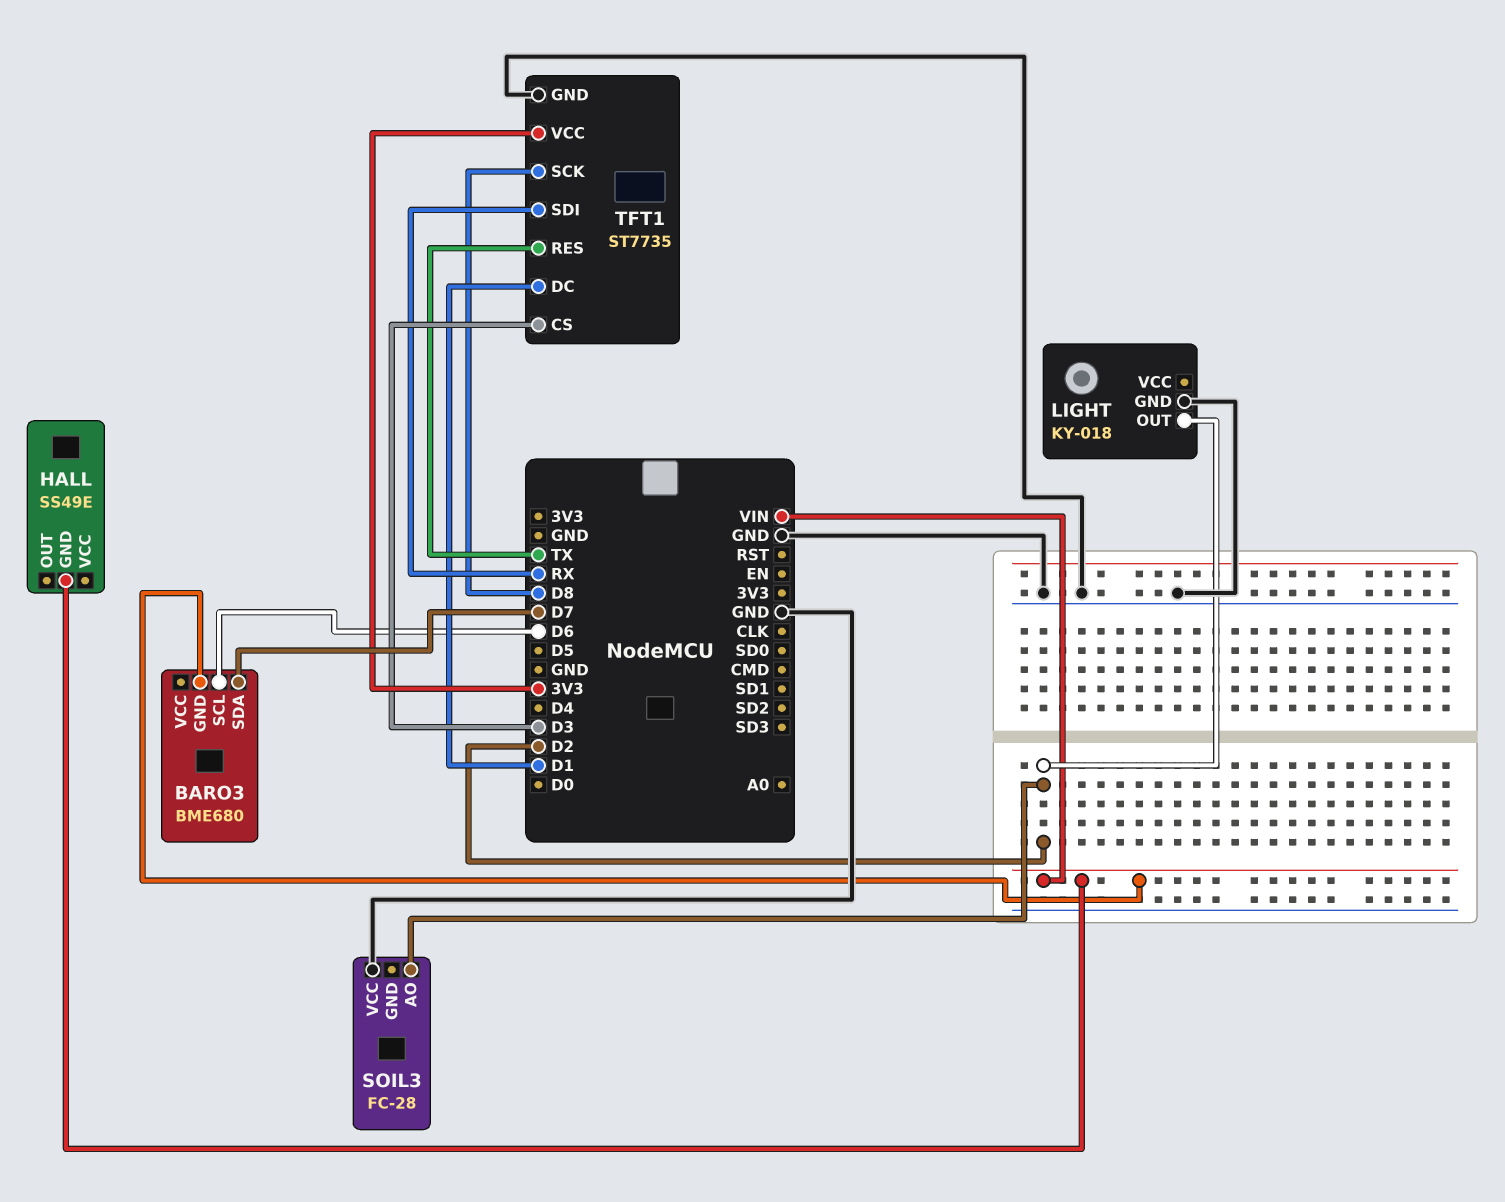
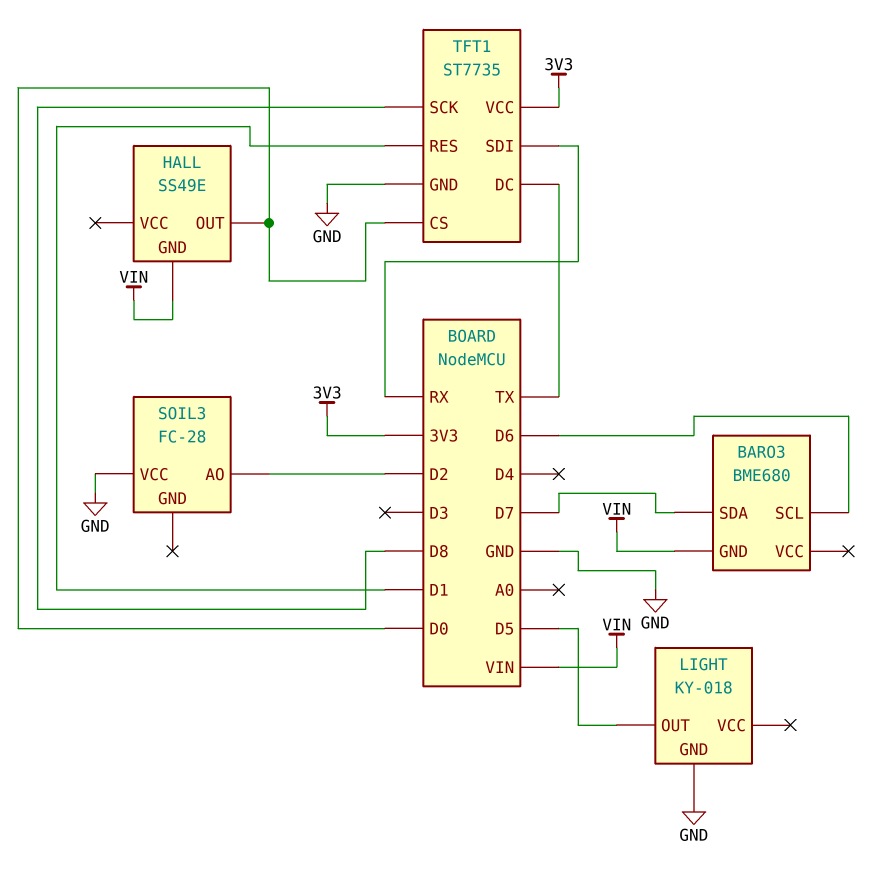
HALL pin OUT: none -> D0
LIGHT pin OUT: D2 -> D5
TFT1 pin CS: D3 -> D0
TFT1 pin DC: D1 -> TX
TFT1 pin RES: TX -> D1

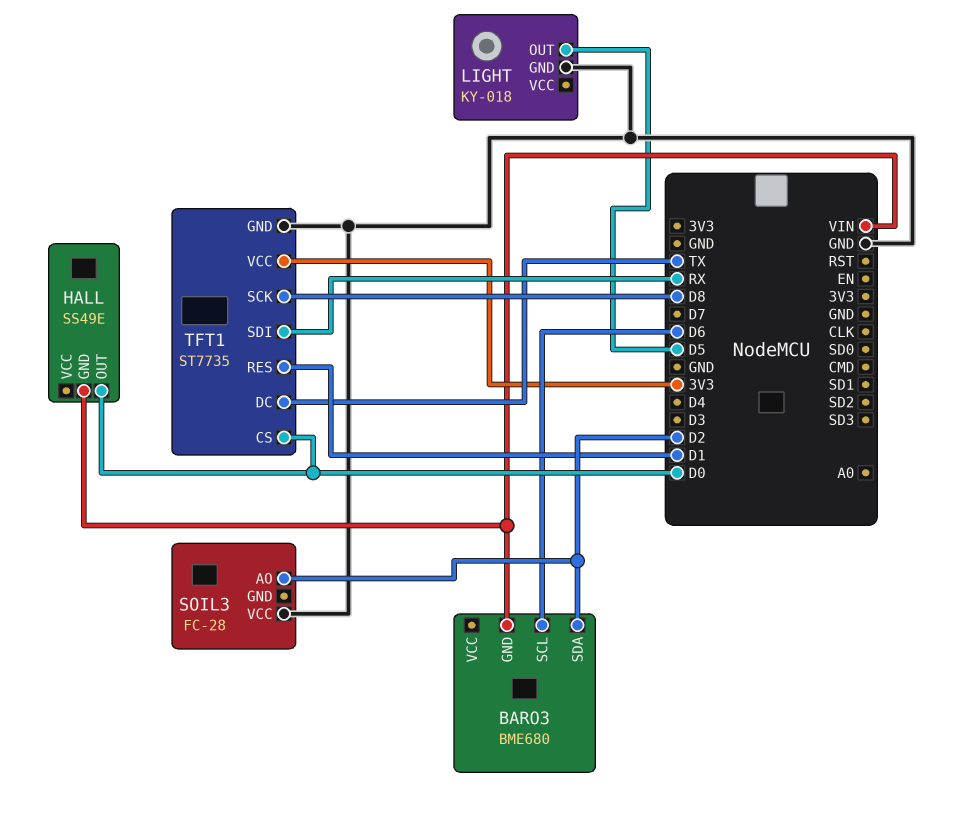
BARO3 pin SDA: D7 -> D2

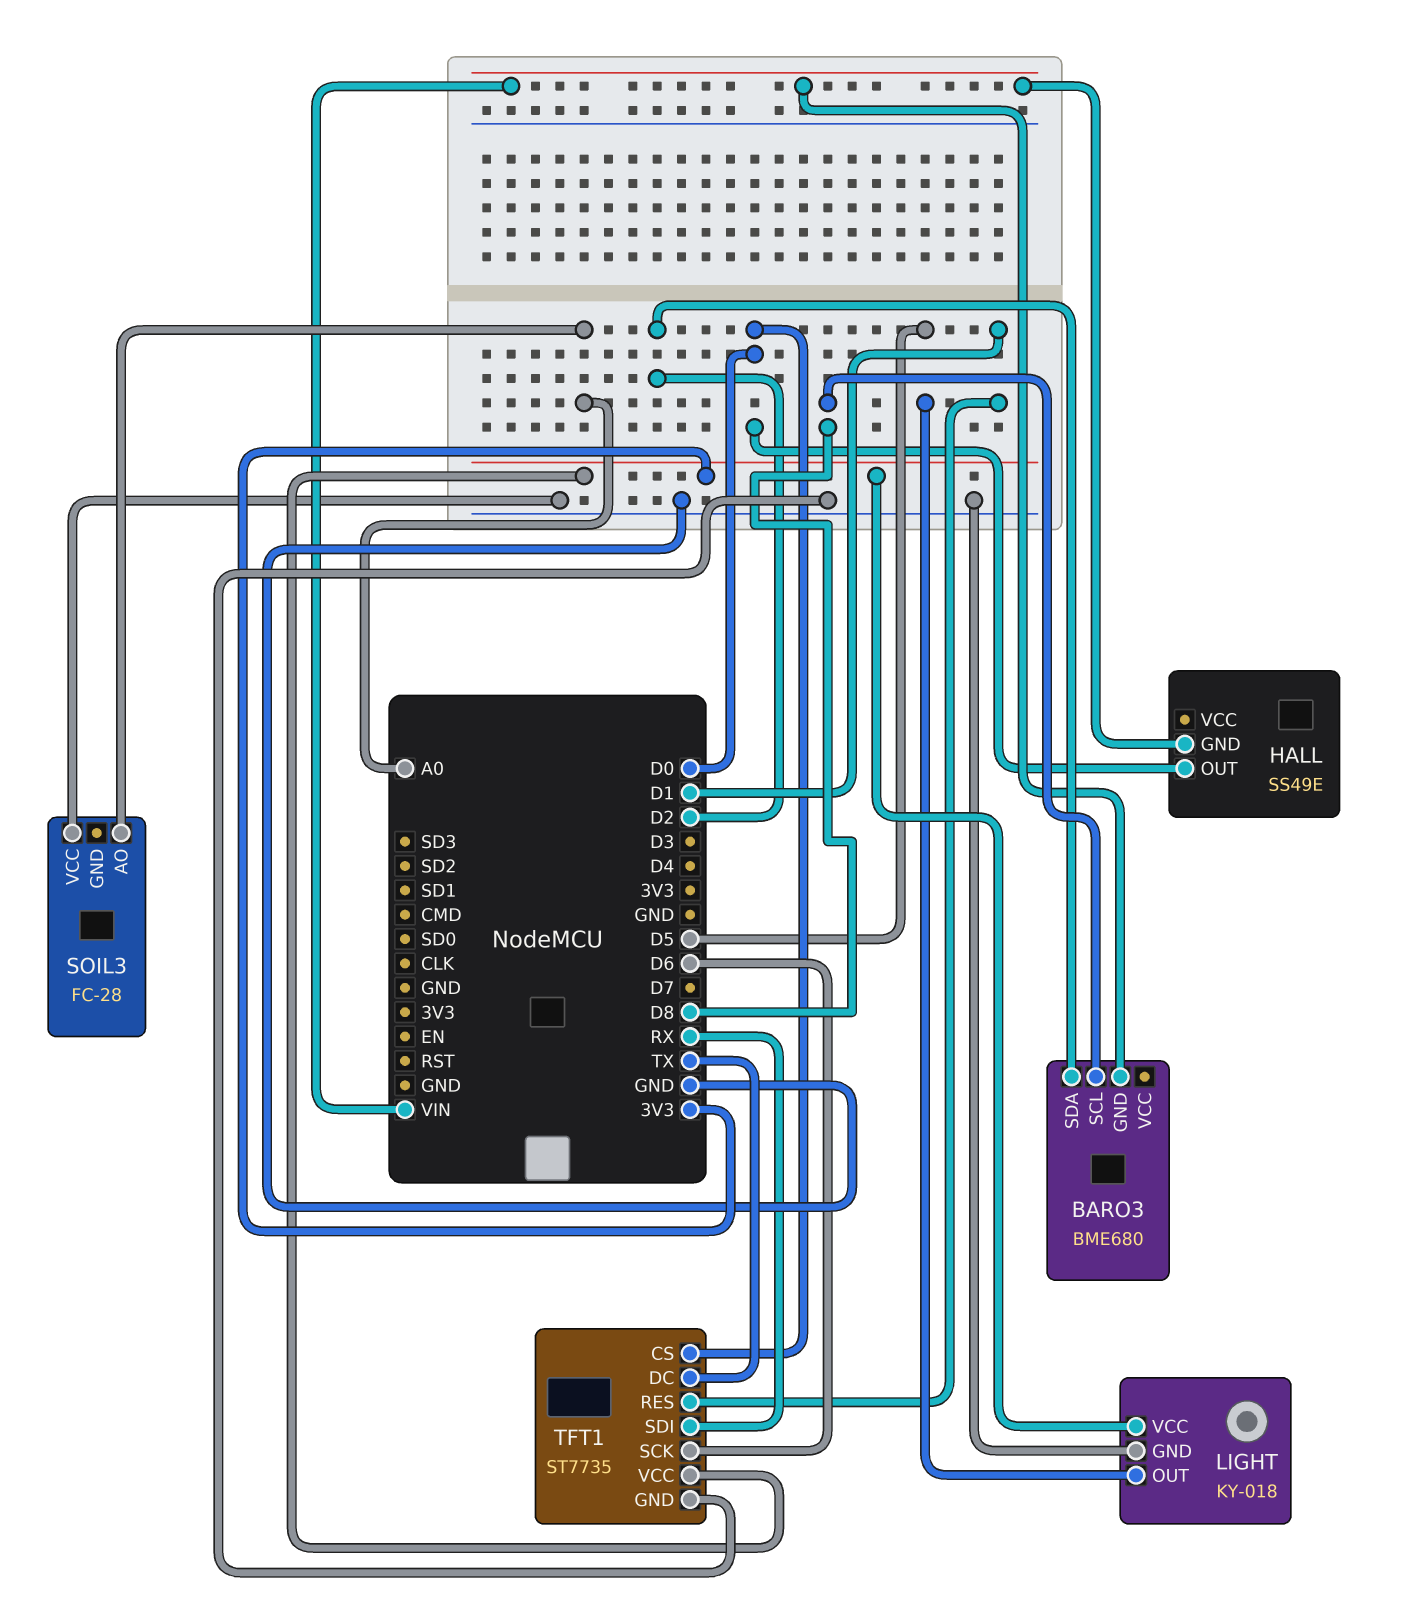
BARO3 pin SCL: D6 -> D8
LIGHT pin VCC: none -> 3V3
SOIL3 pin AO: D2 -> A0
TFT1 pin SCK: D8 -> D6

